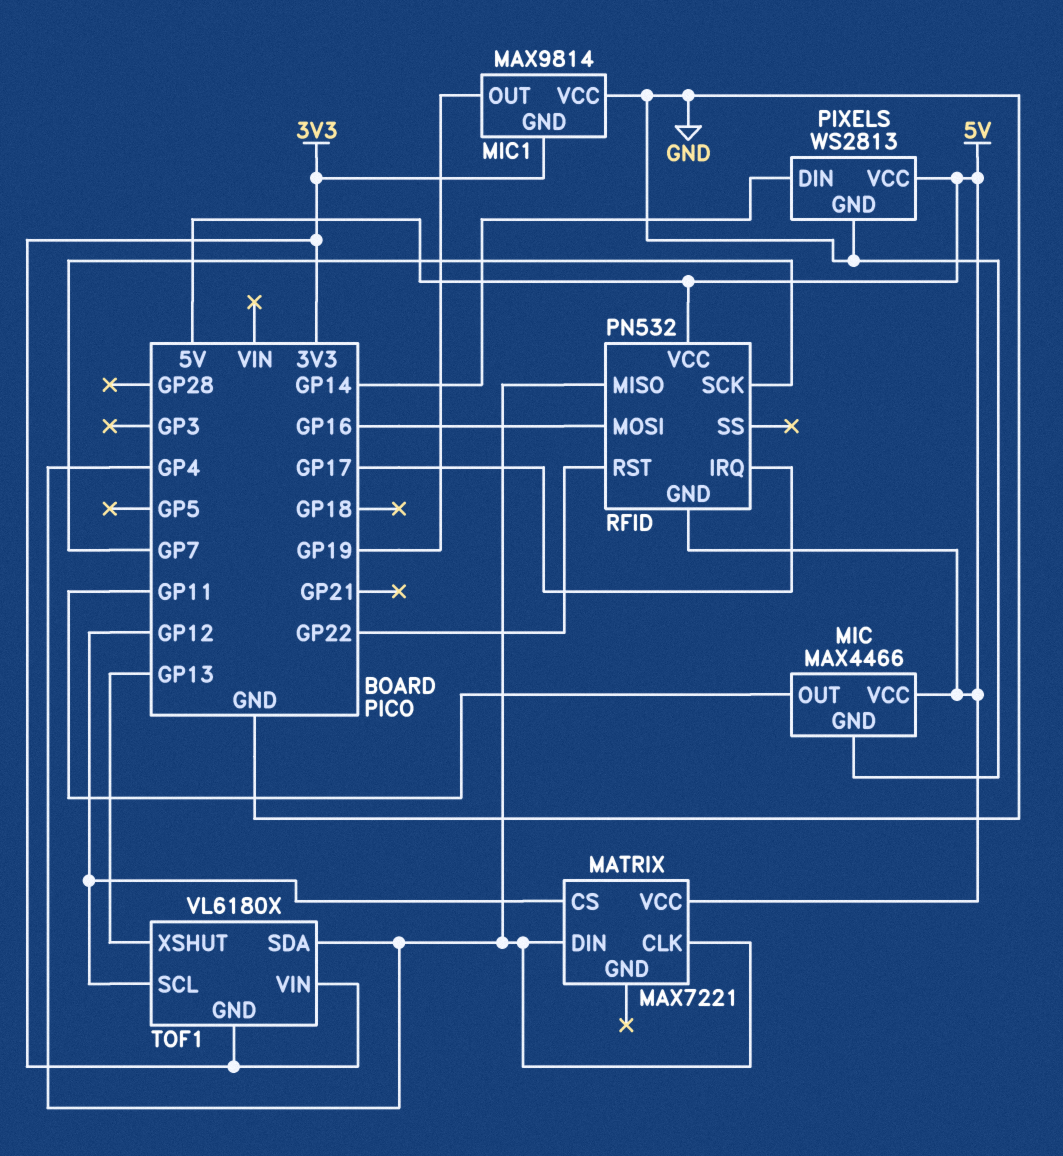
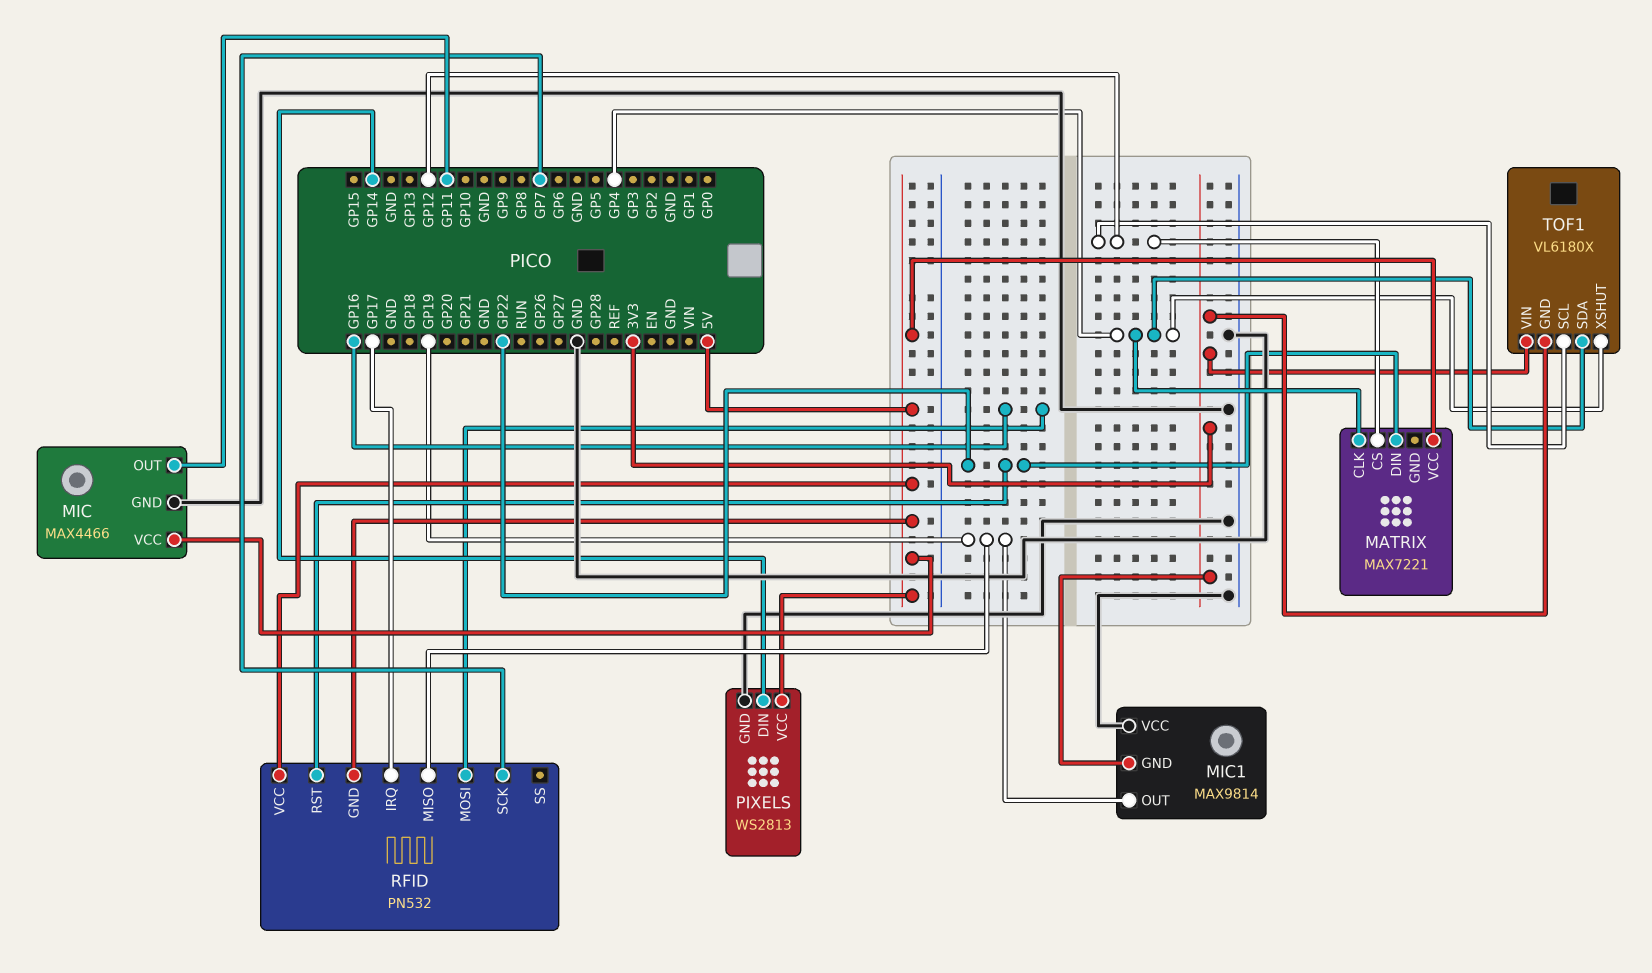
MATRIX pin DIN: GP4 -> GP22
RFID pin MISO: GP4 -> GP19
TOF1 pin XSHUT: GP13 -> GP4

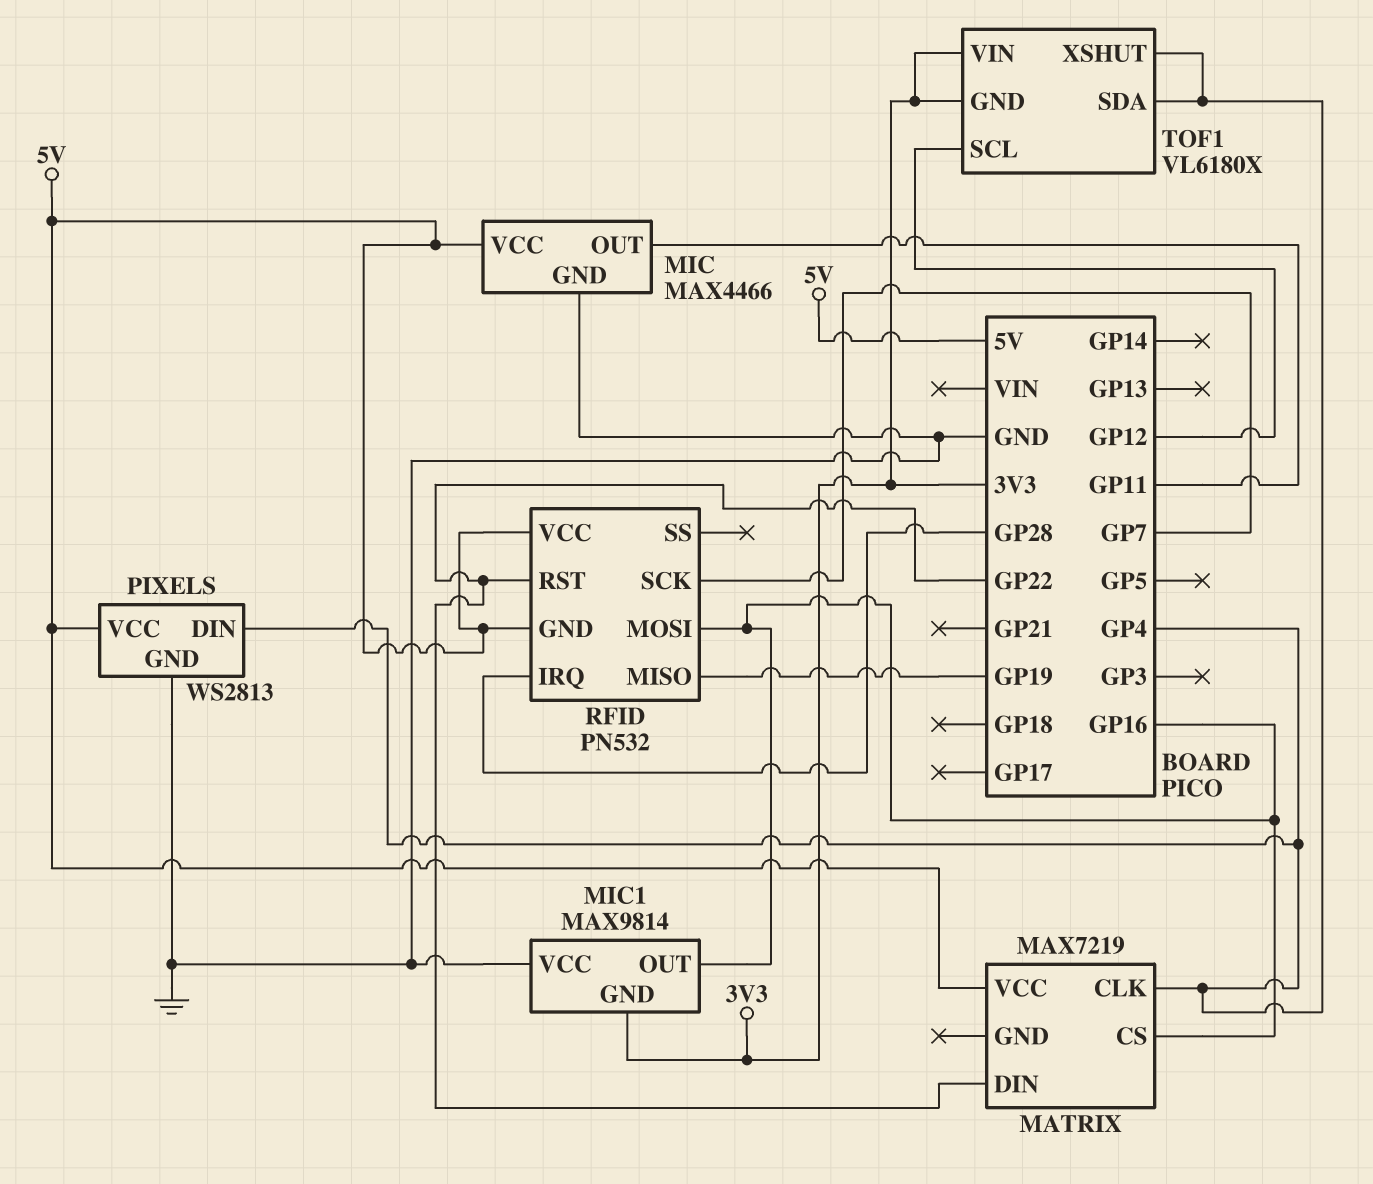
MATRIX: MAX7221 -> MAX7219
MATRIX pin CS: GP12 -> GP16
MIC1 pin OUT: GP19 -> GP16
PIXELS pin DIN: GP14 -> GP4
RFID pin IRQ: GP17 -> GP28

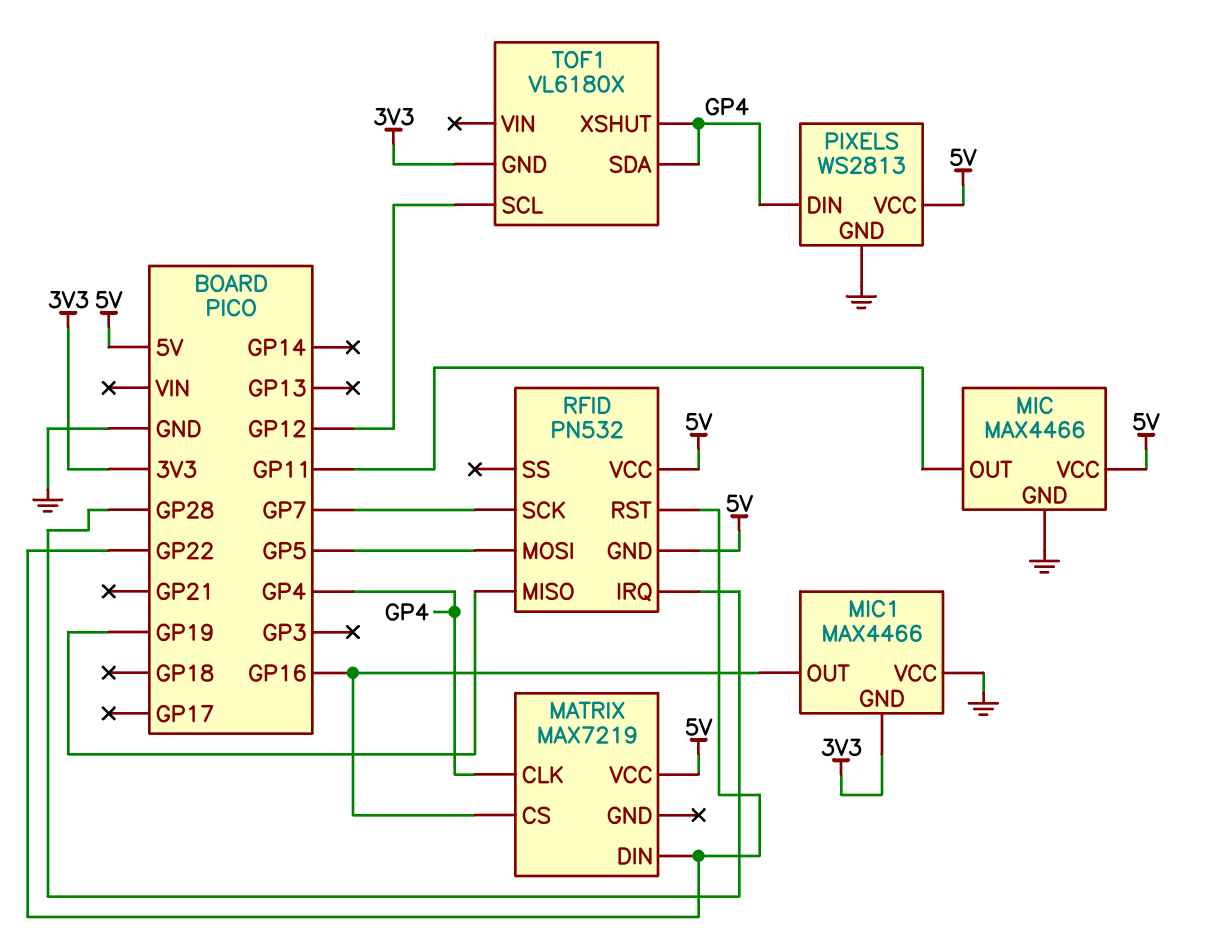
MIC1: MAX9814 -> MAX4466
RFID pin MOSI: GP16 -> GP5
TOF1 pin VIN: 3V3 -> none

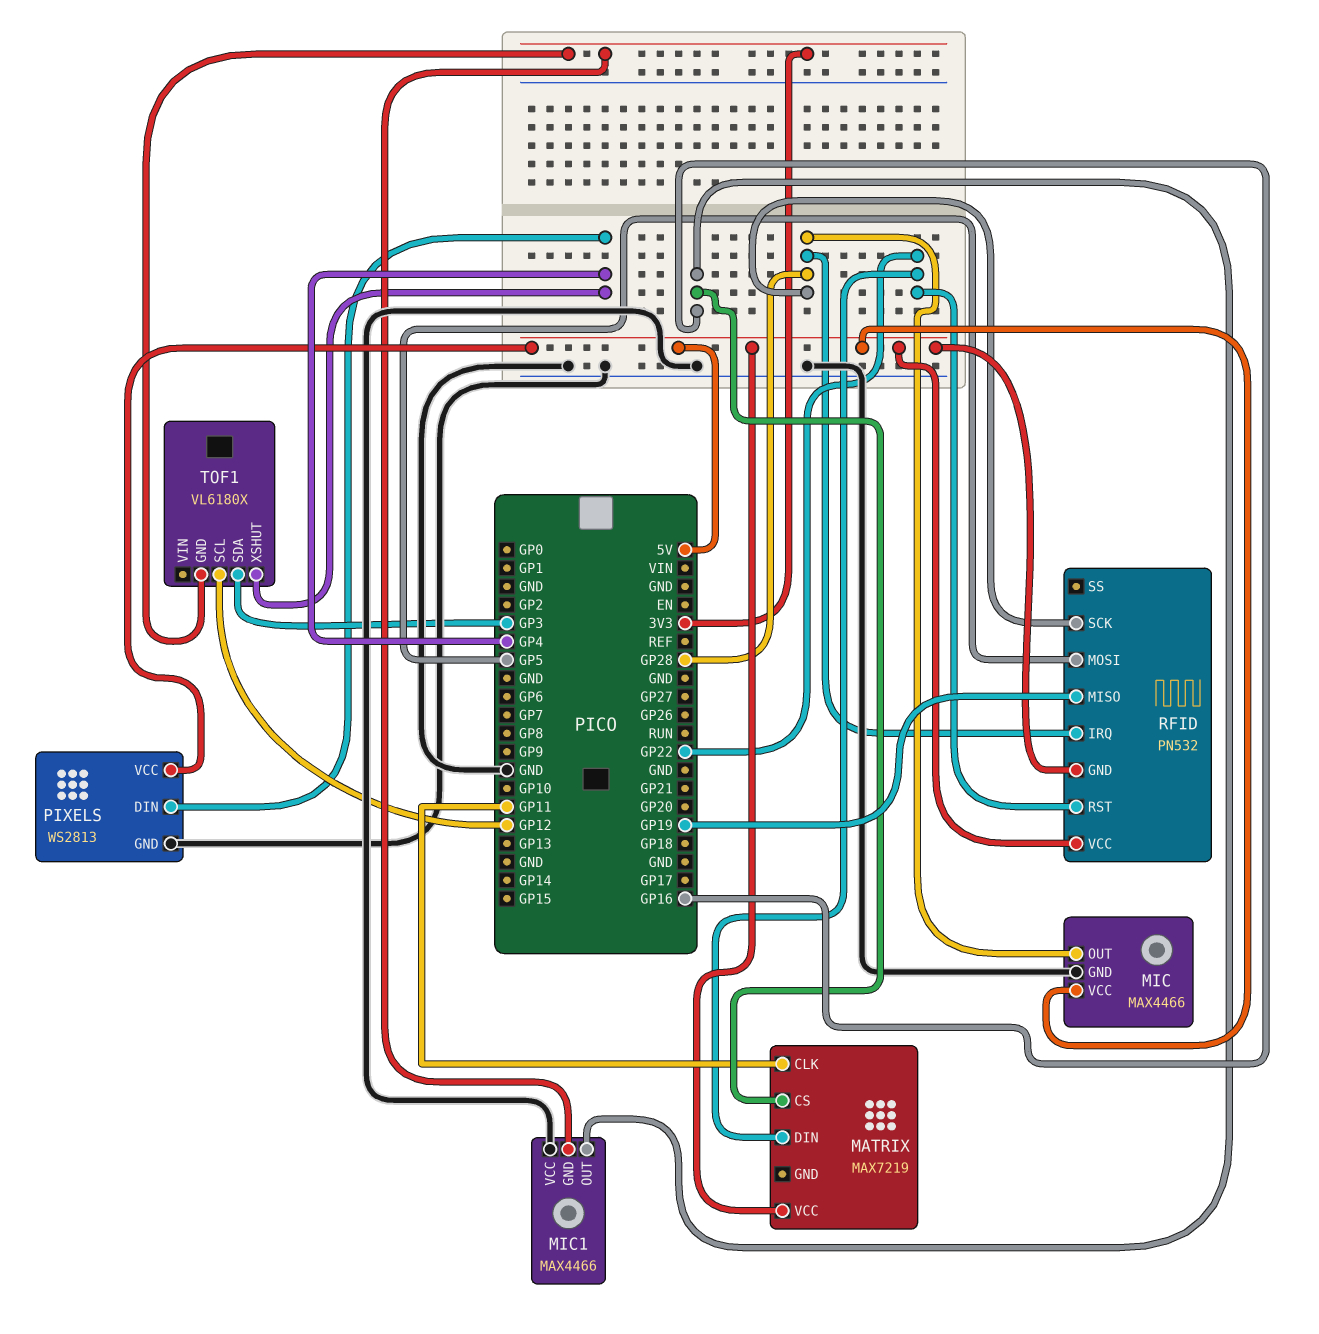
MATRIX pin CLK: GP4 -> GP11
MIC pin OUT: GP11 -> GP28
RFID pin SCK: GP7 -> GP28
TOF1 pin SDA: GP4 -> GP3

